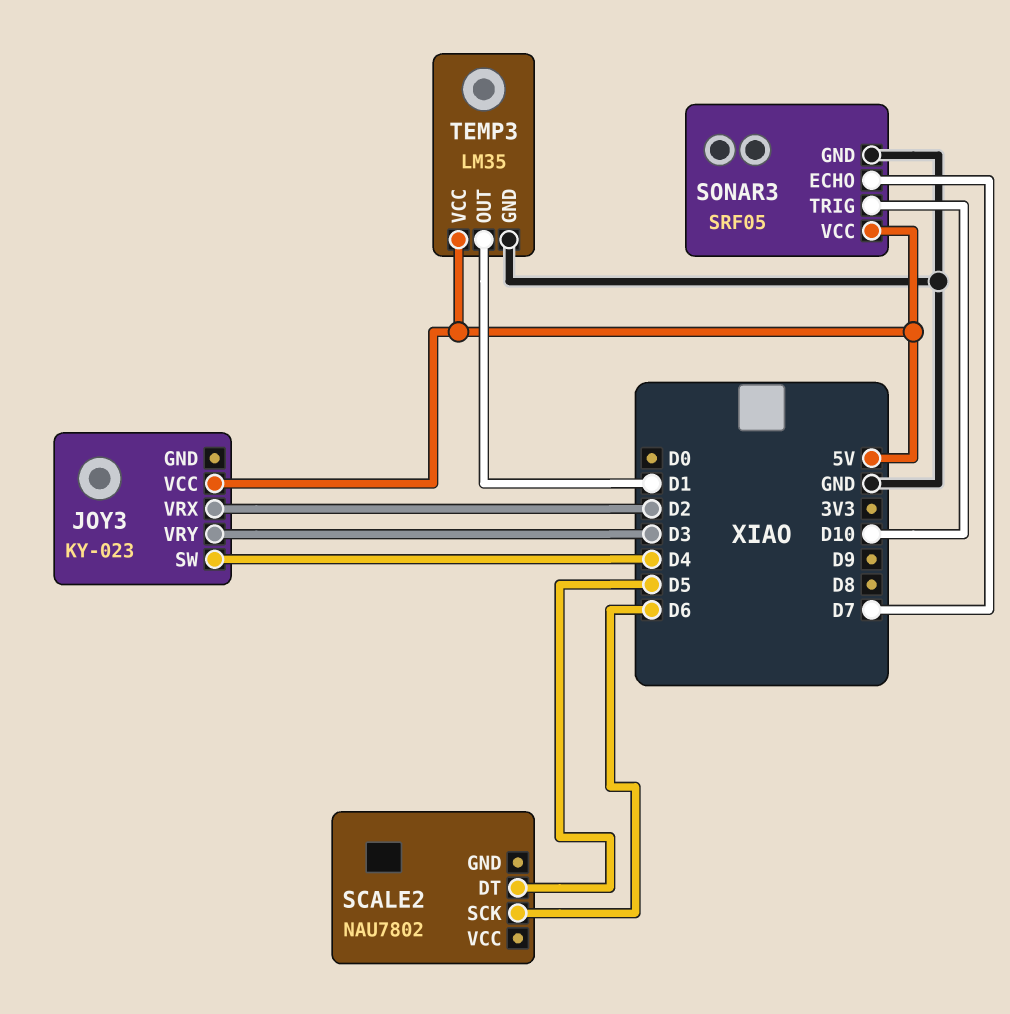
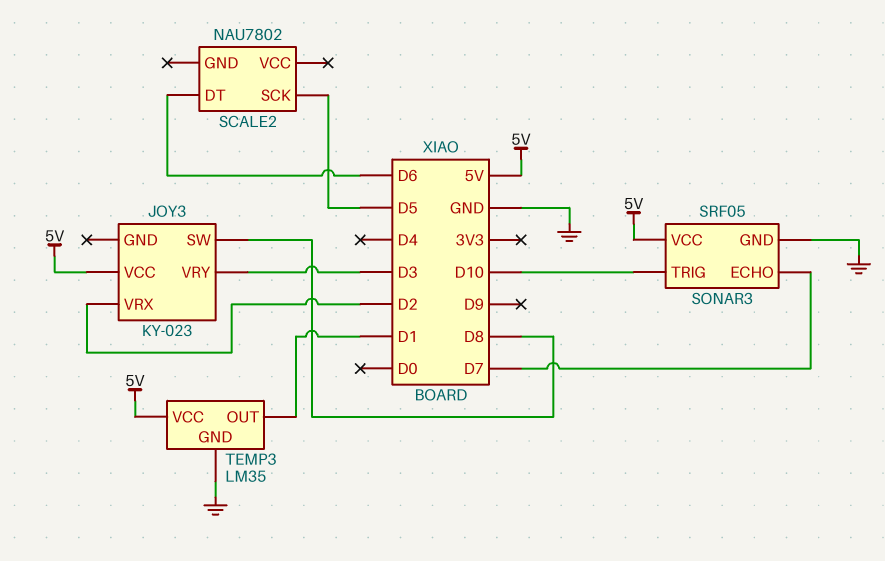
JOY3 pin SW: D4 -> D8
SCALE2 pin DT: D5 -> D6
SCALE2 pin SCK: D6 -> D5

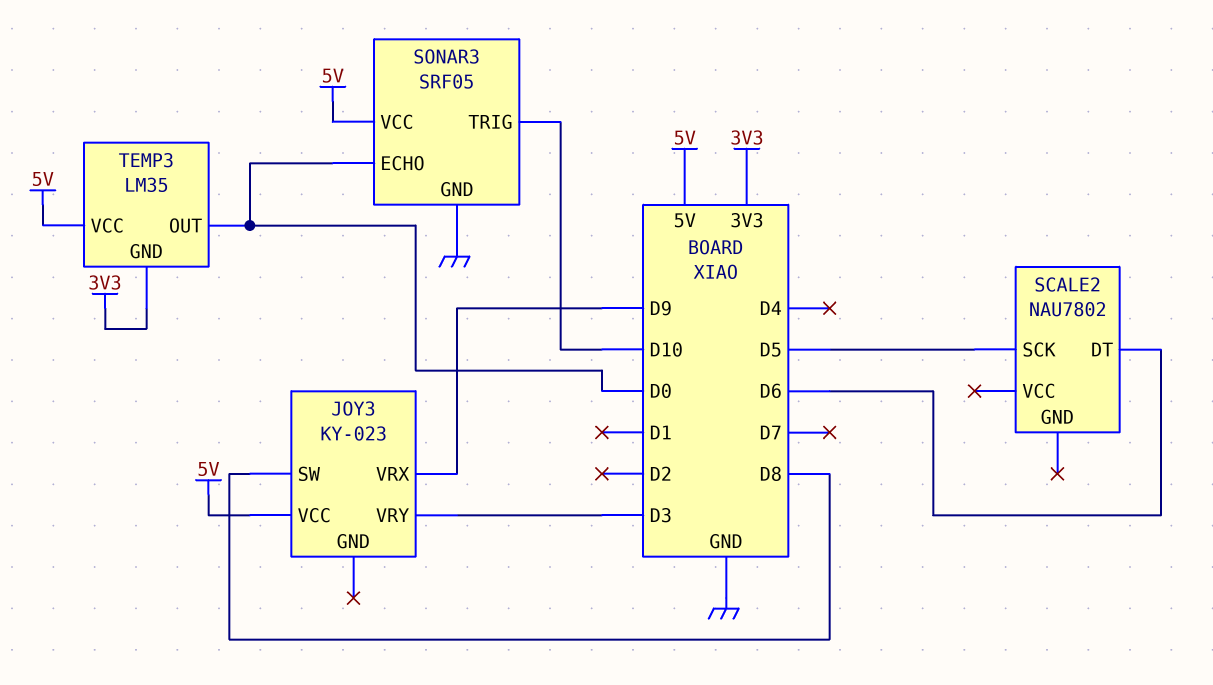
JOY3 pin VRX: D2 -> D9
SONAR3 pin ECHO: D7 -> D0
TEMP3 pin GND: GND -> 3V3
TEMP3 pin OUT: D1 -> D0

